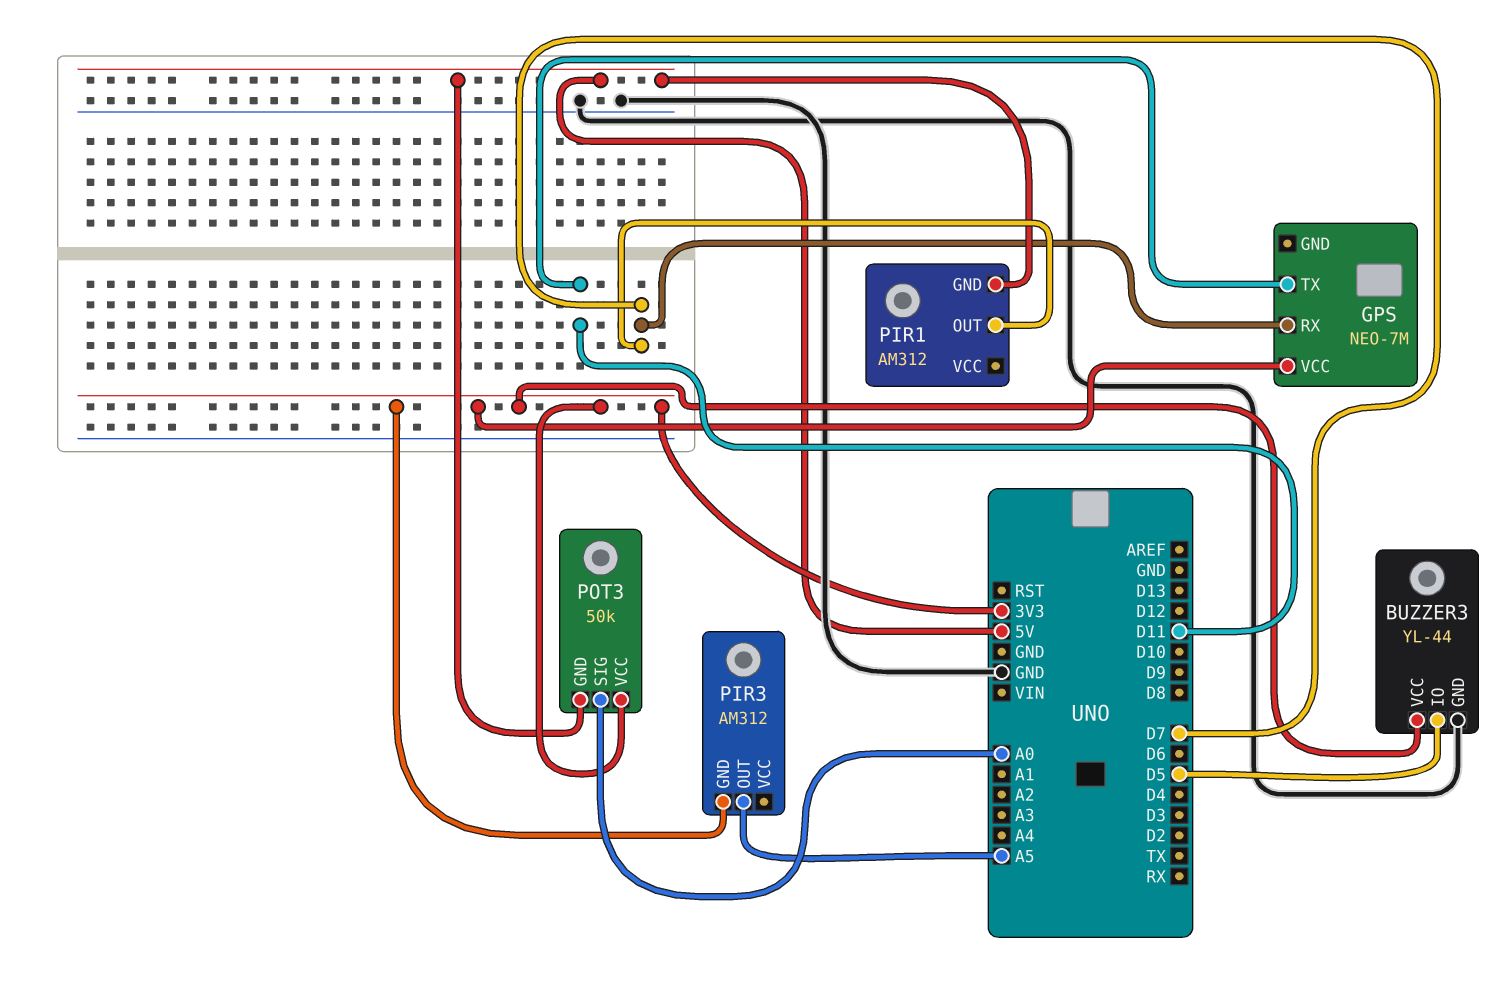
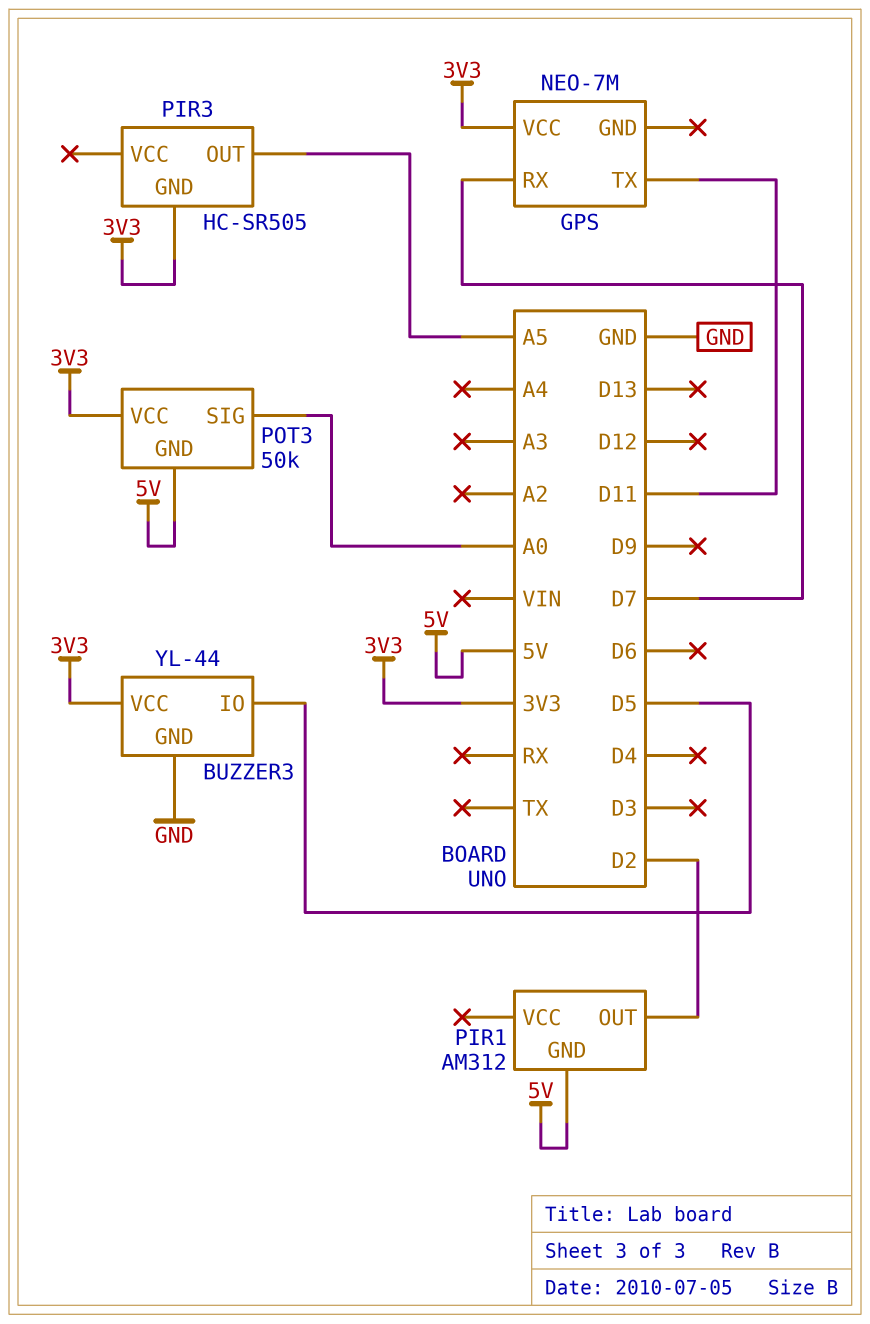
PIR1 pin OUT: D7 -> D2
PIR3: AM312 -> HC-SR505

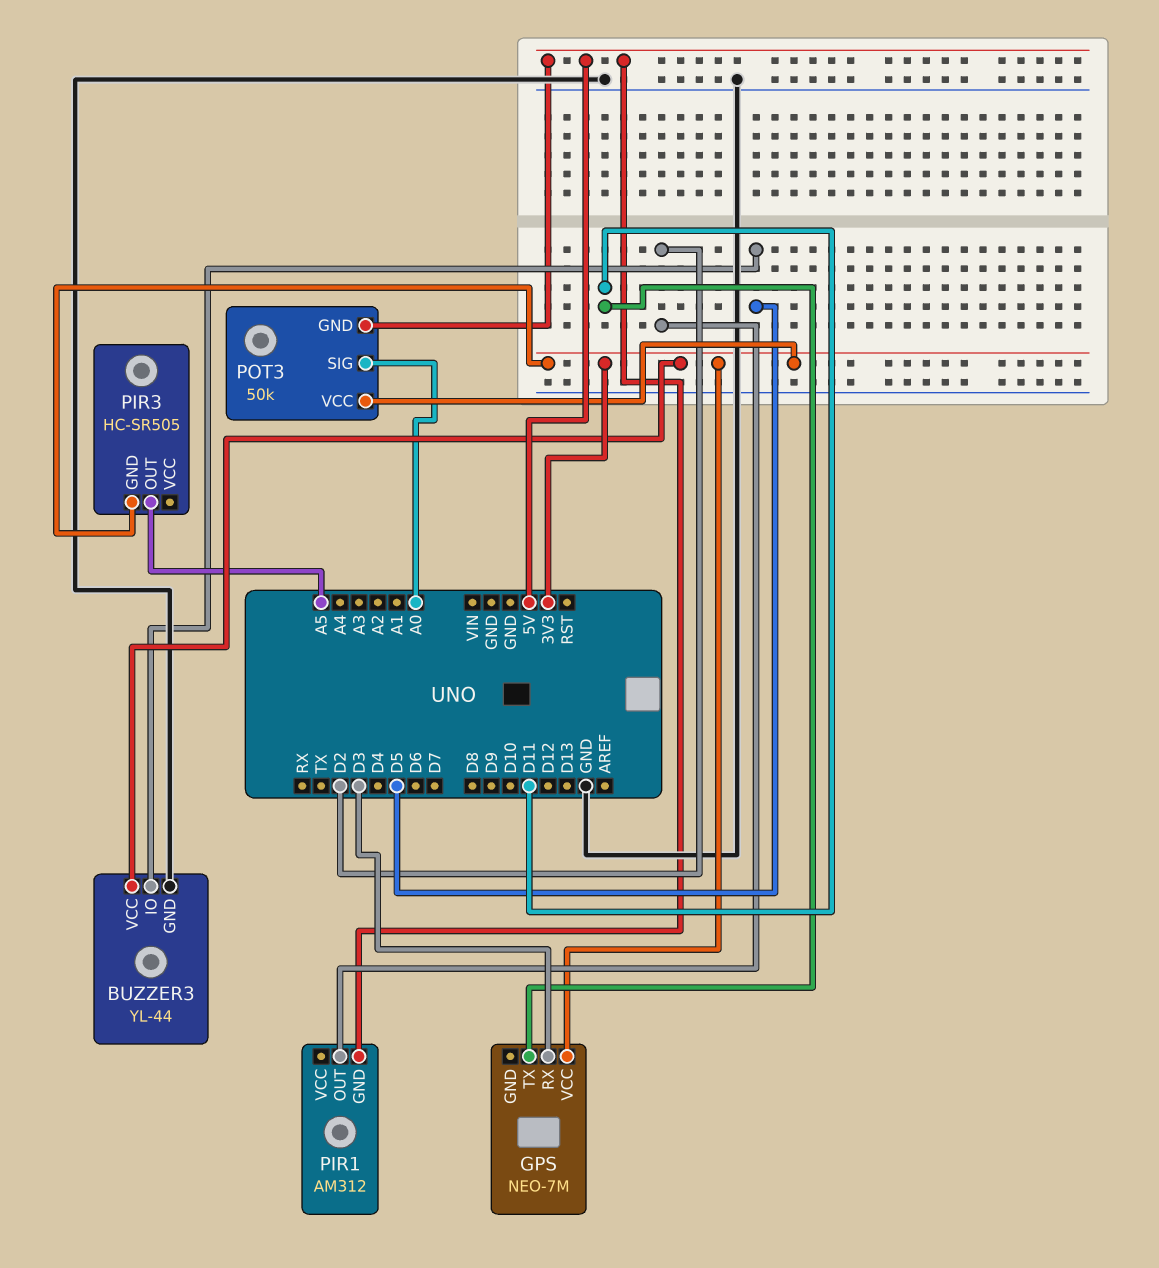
GPS pin RX: D7 -> D3

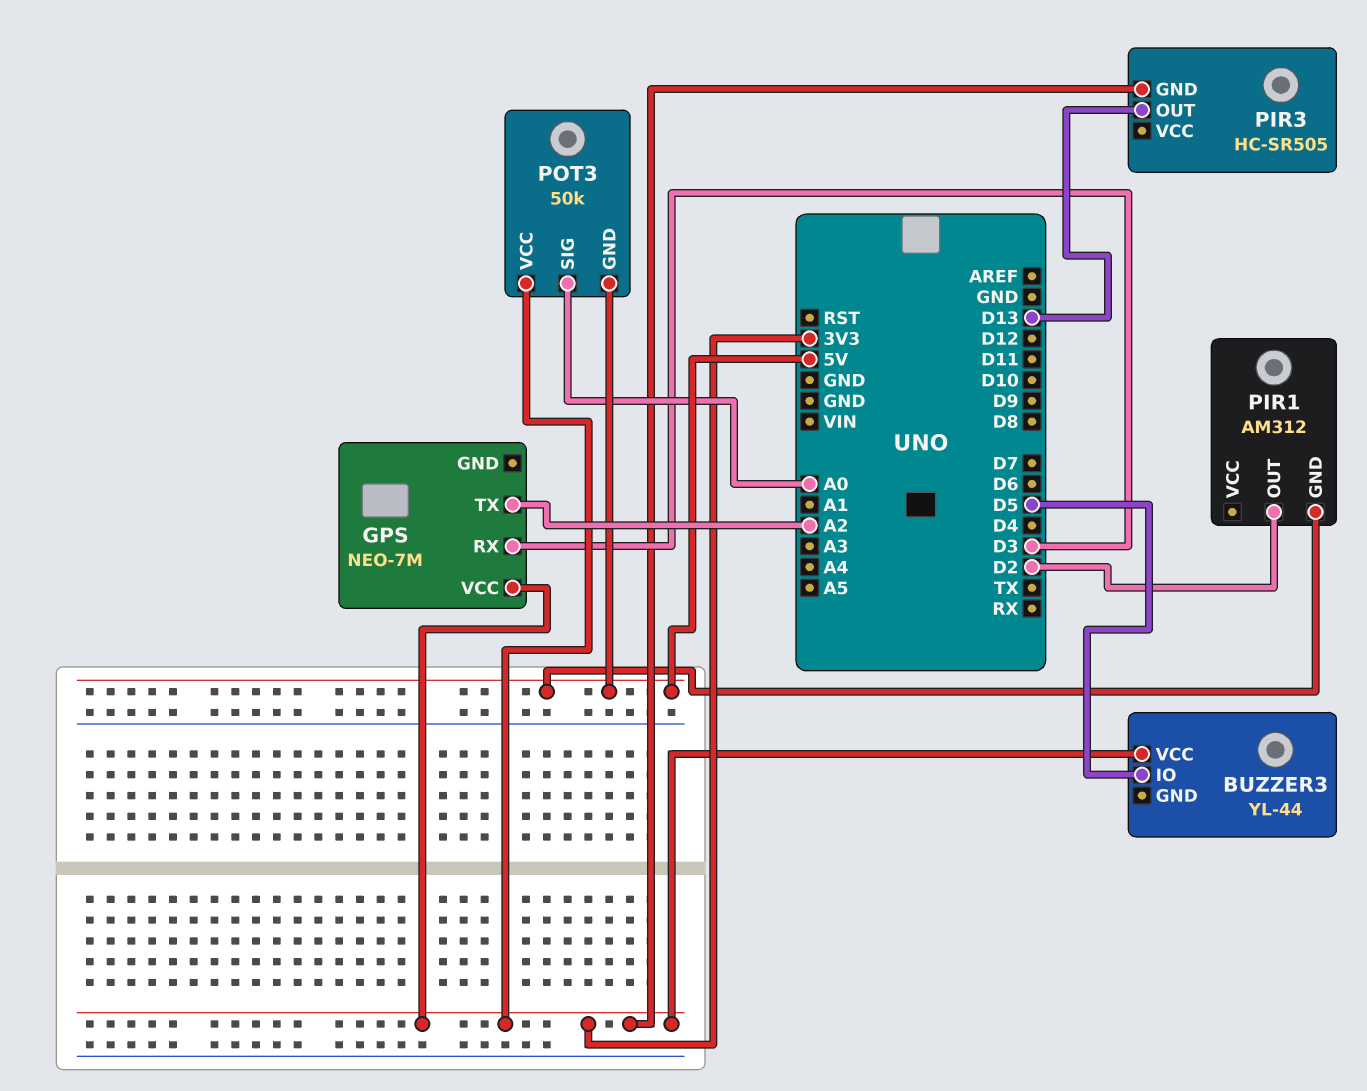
BUZZER3 pin GND: GND -> none
GPS pin TX: D11 -> A2
PIR3 pin OUT: A5 -> D13

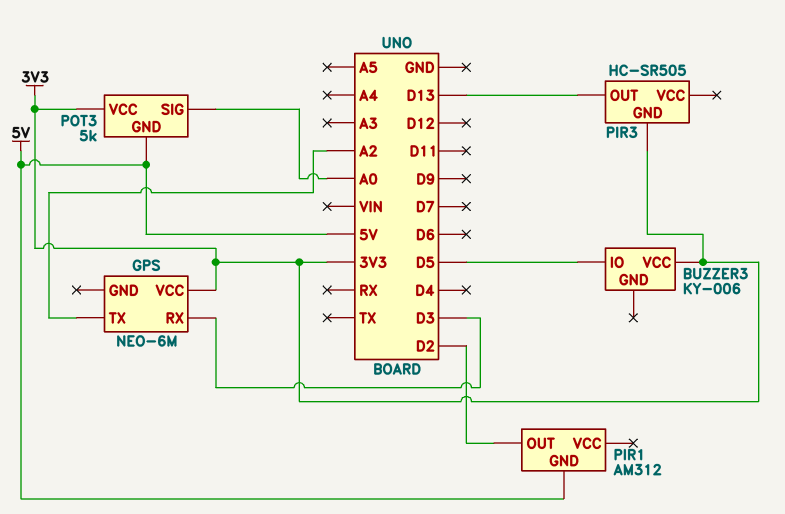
BUZZER3: YL-44 -> KY-006
GPS: NEO-7M -> NEO-6M
POT3: 50k -> 5k

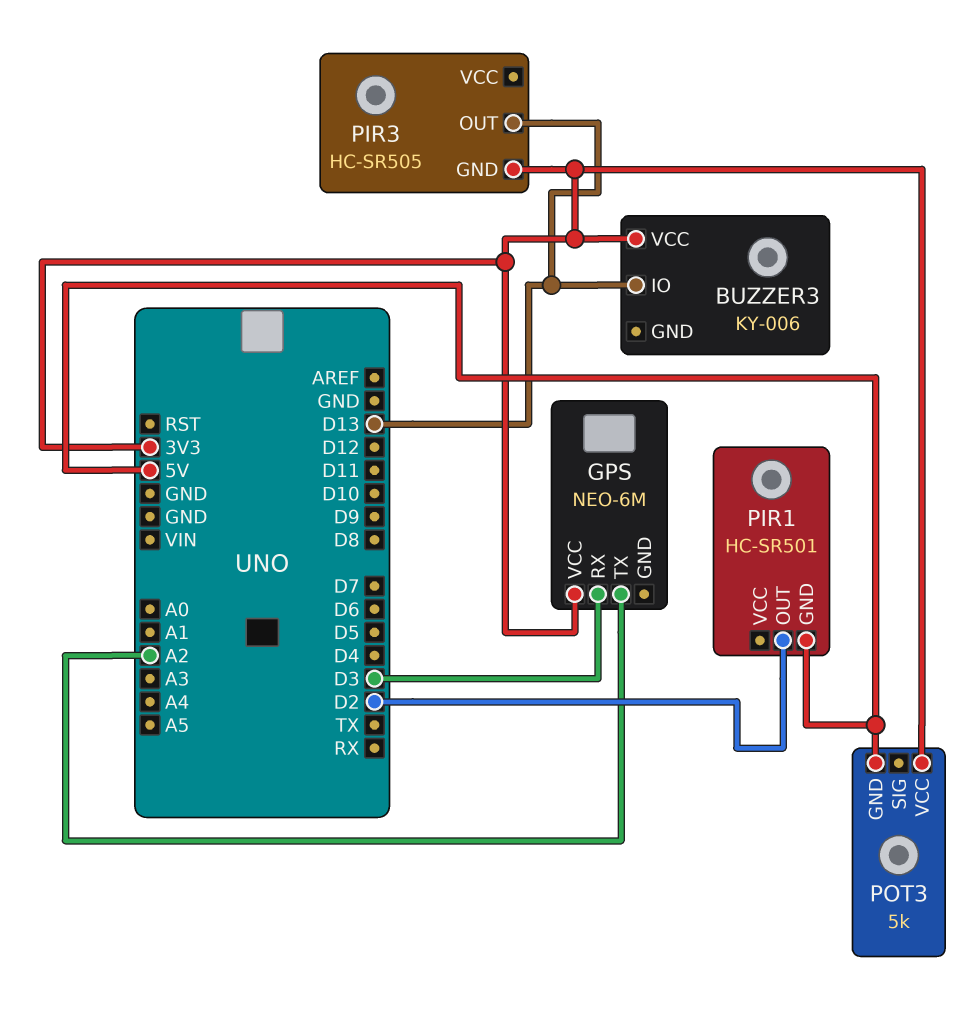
BUZZER3 pin IO: D5 -> D13
PIR1: AM312 -> HC-SR501
POT3 pin SIG: A0 -> none

